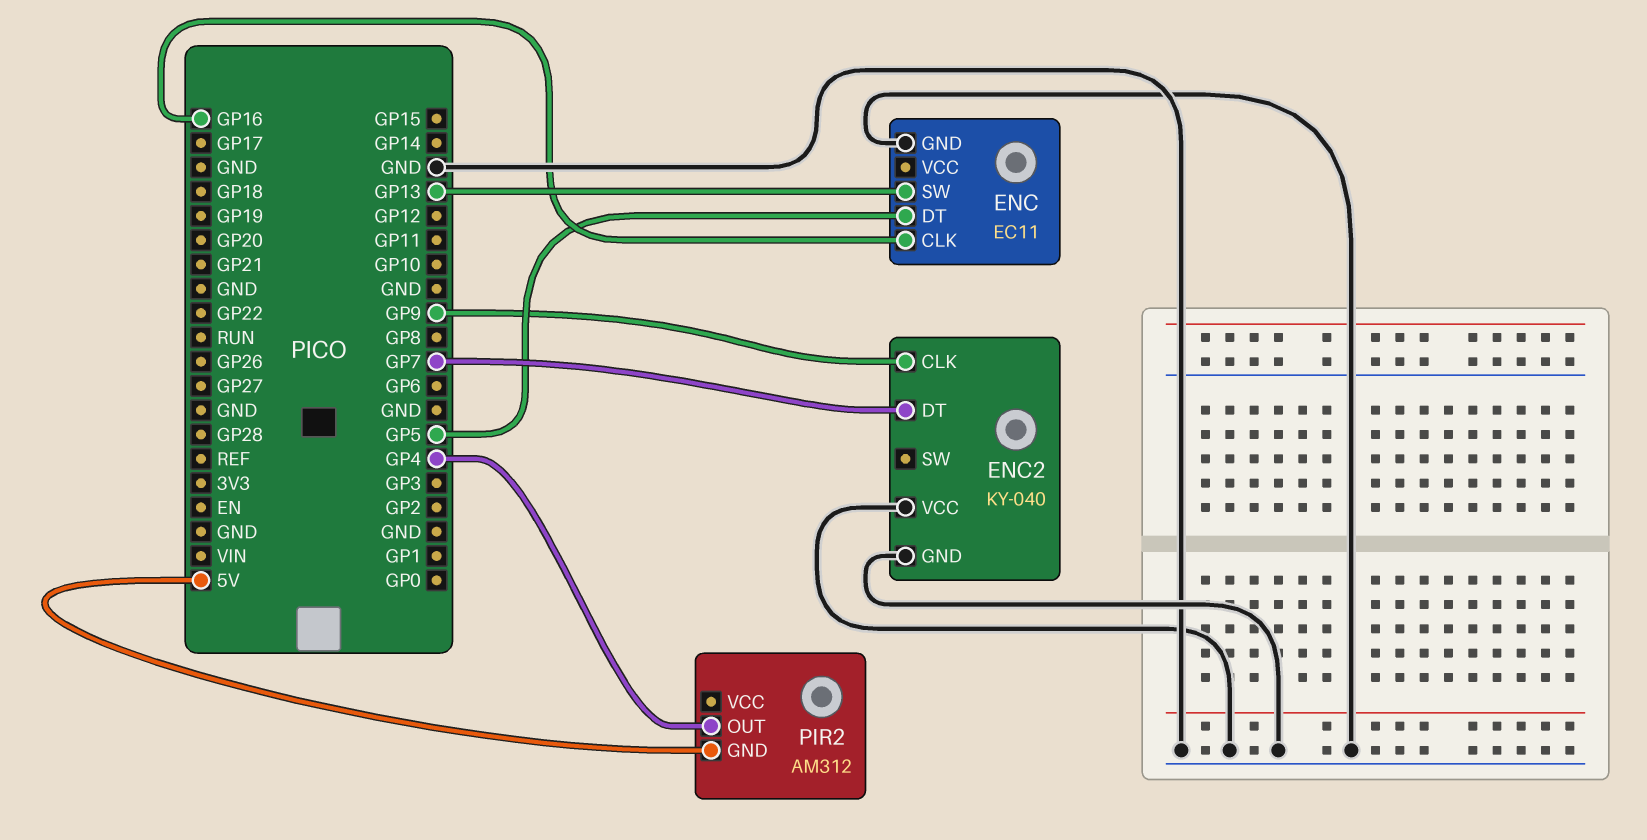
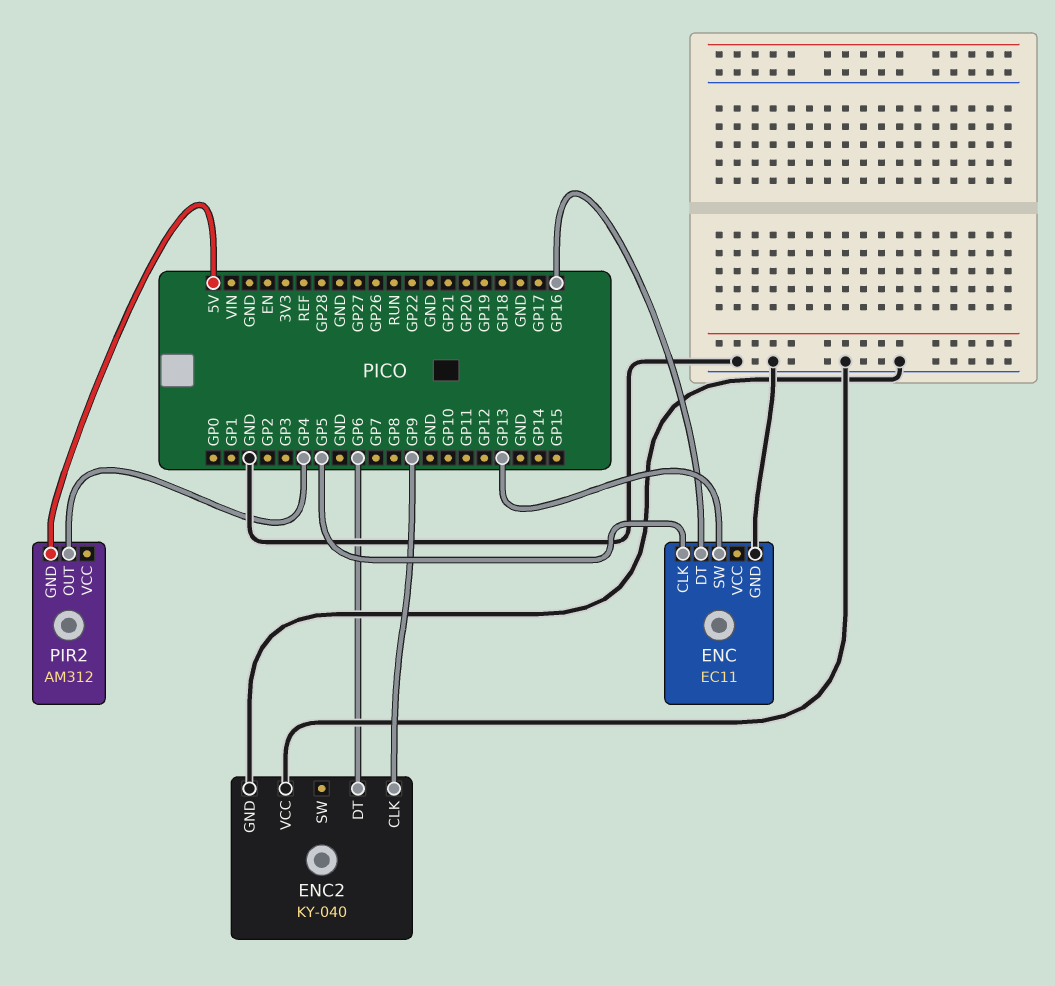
ENC pin CLK: GP16 -> GP5
ENC pin DT: GP5 -> GP16
ENC2 pin DT: GP7 -> GP6

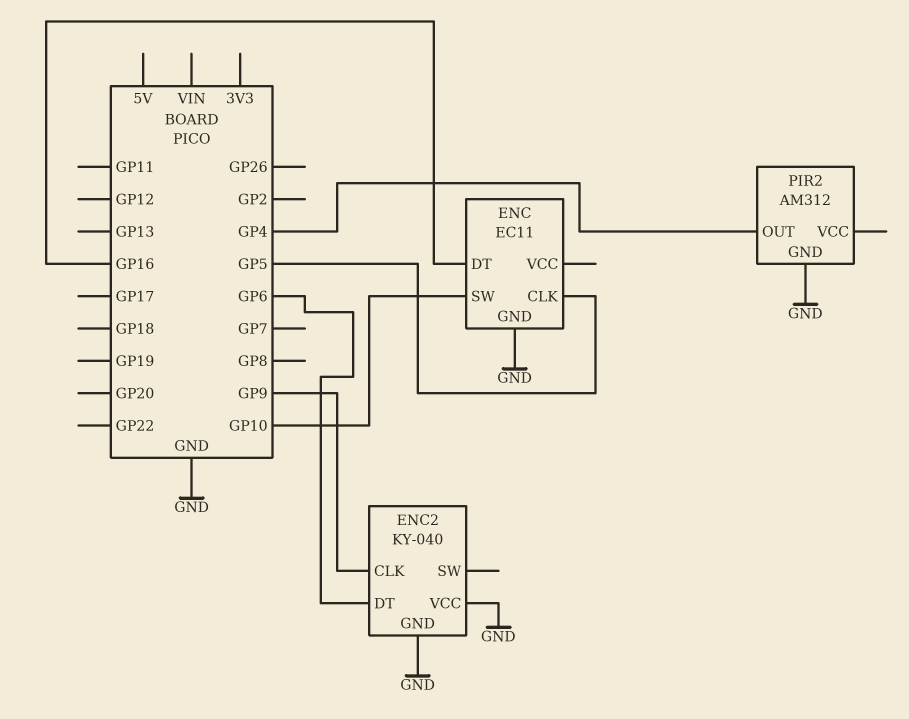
ENC pin SW: GP13 -> GP10
PIR2 pin GND: 5V -> GND

